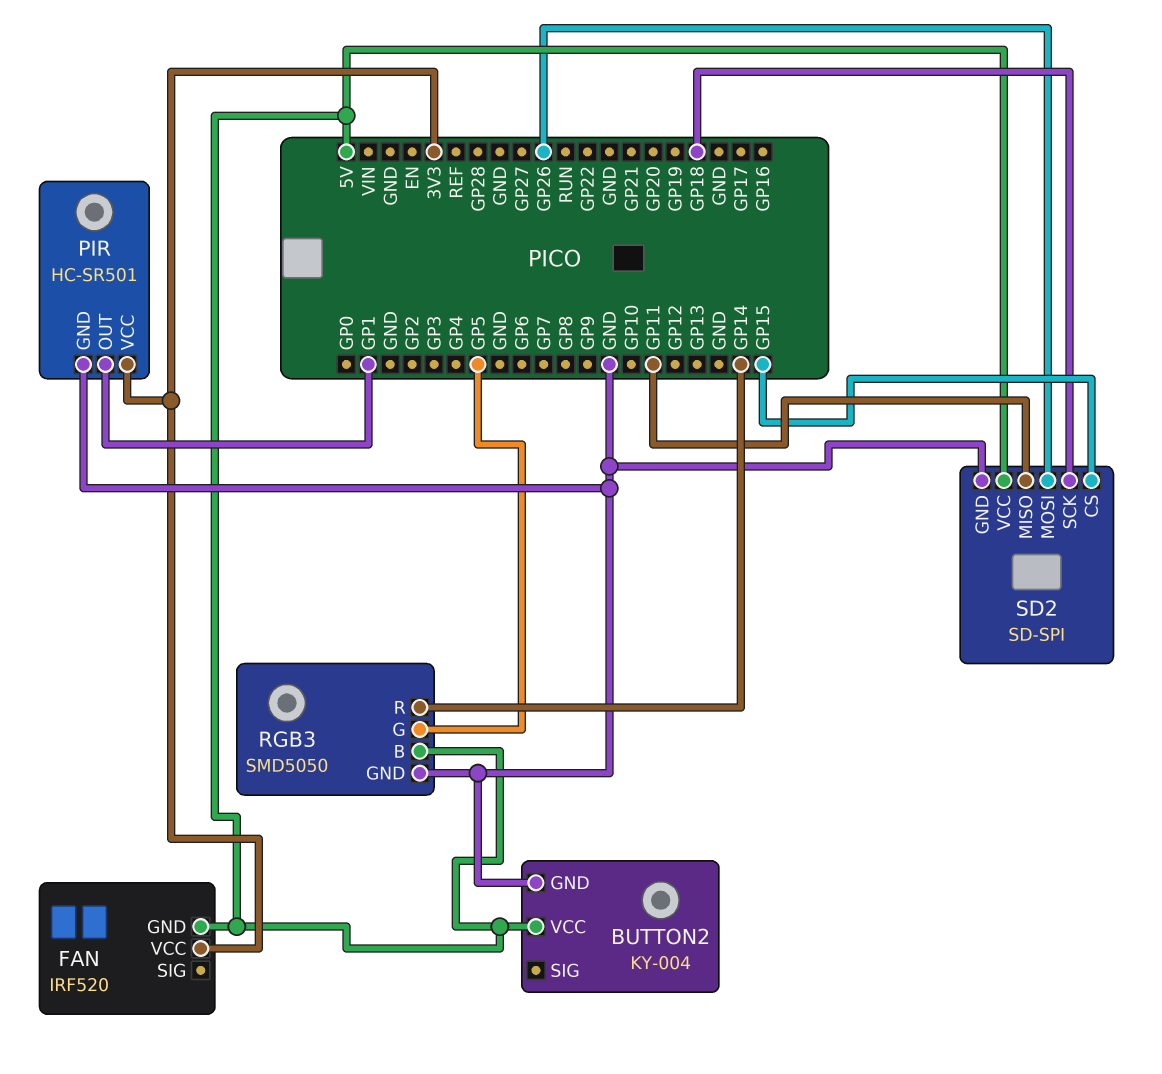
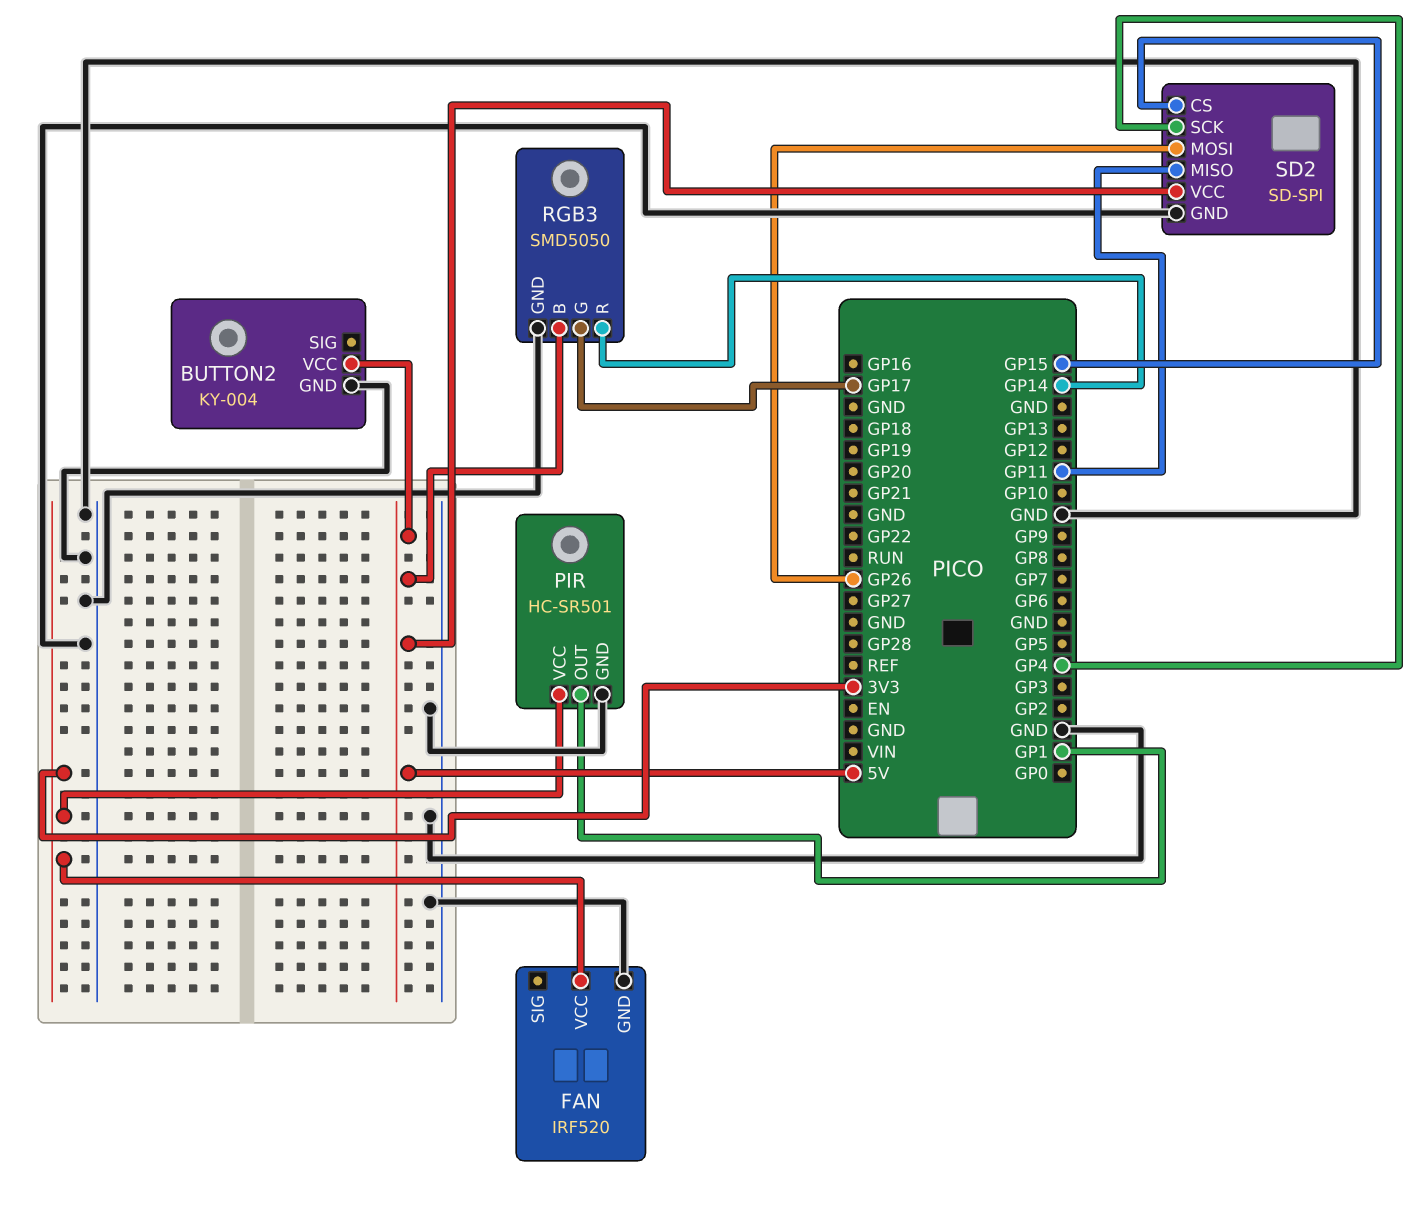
FAN pin GND: 5V -> GND
RGB3 pin G: GP5 -> GP17
SD2 pin SCK: GP18 -> GP4

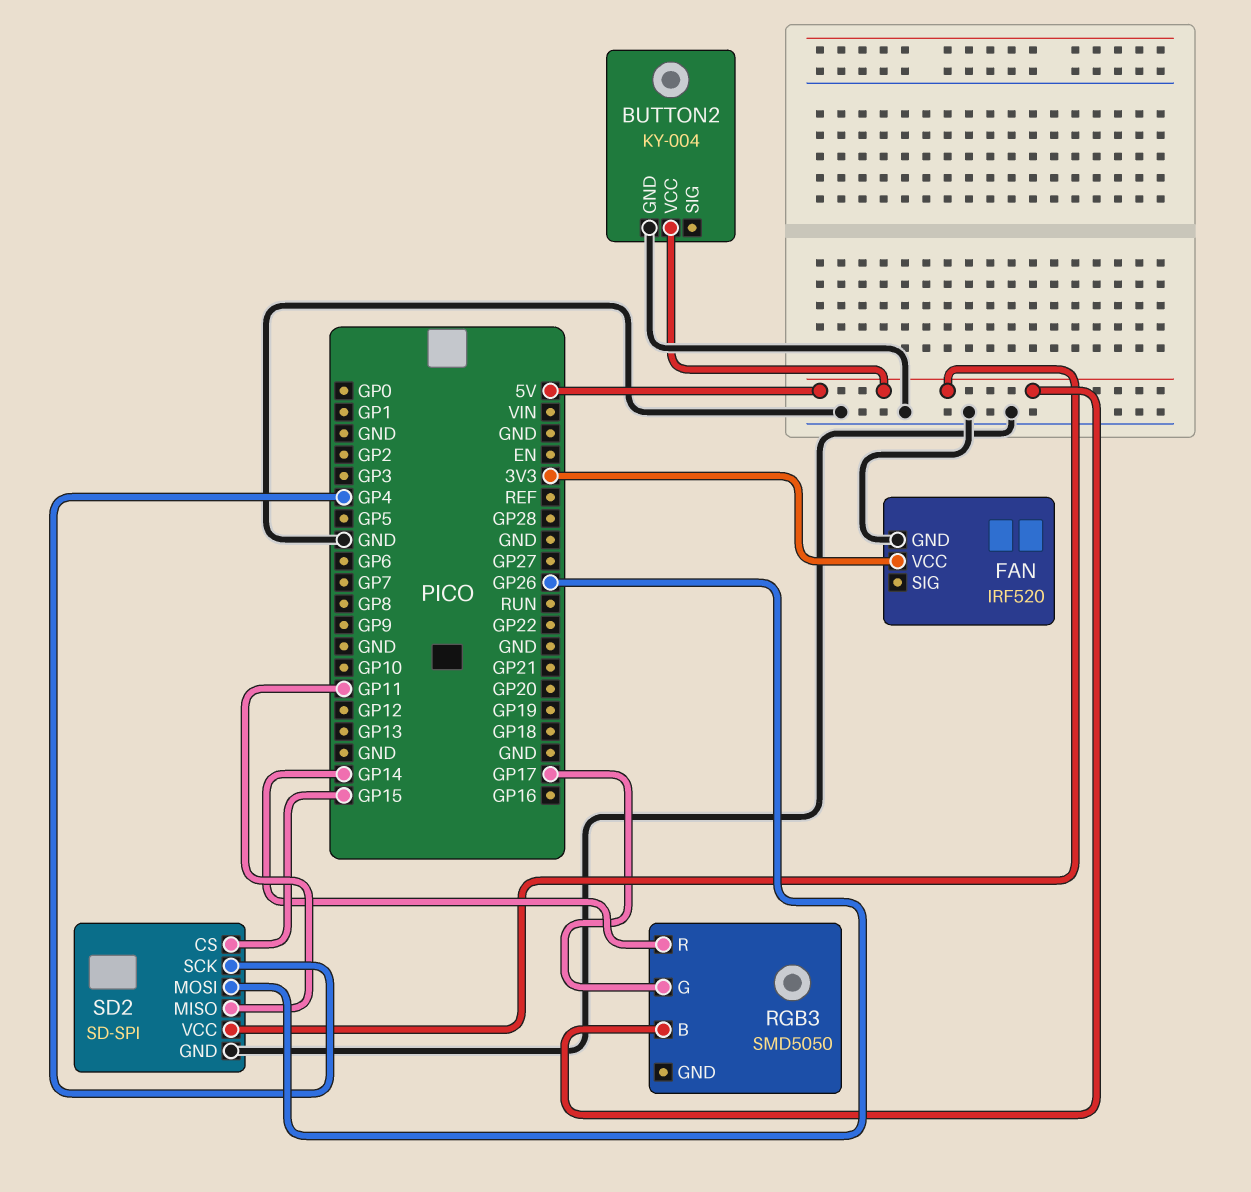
PIR: HC-SR501 -> none
PIR pin GND: GND -> none
PIR pin OUT: GP1 -> none
PIR pin VCC: 3V3 -> none
RGB3 pin GND: GND -> none

